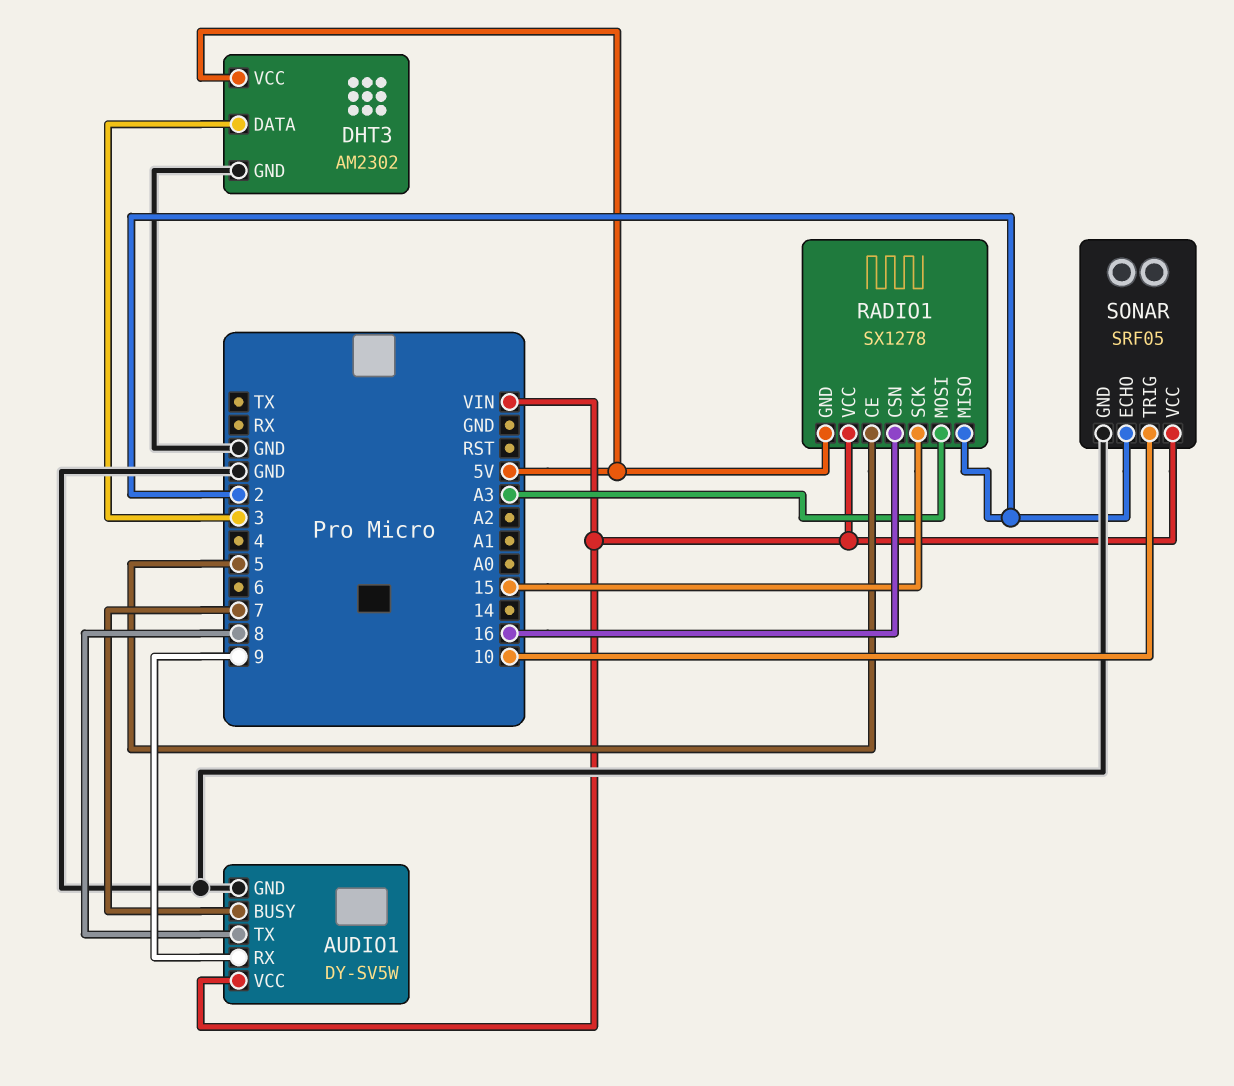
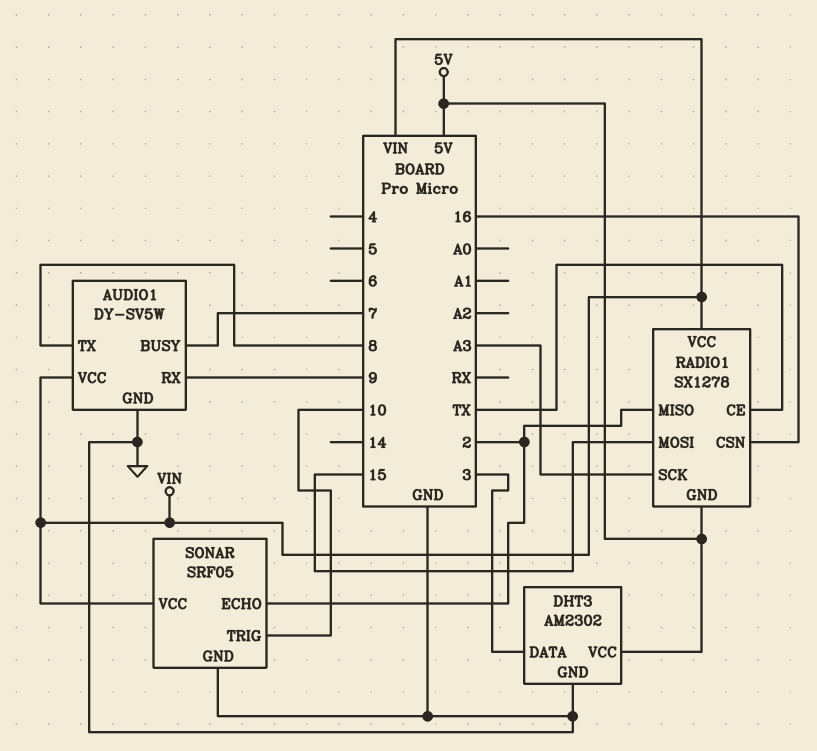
RADIO1 pin CE: 5 -> TX
RADIO1 pin MOSI: A3 -> 15
RADIO1 pin SCK: 15 -> A3

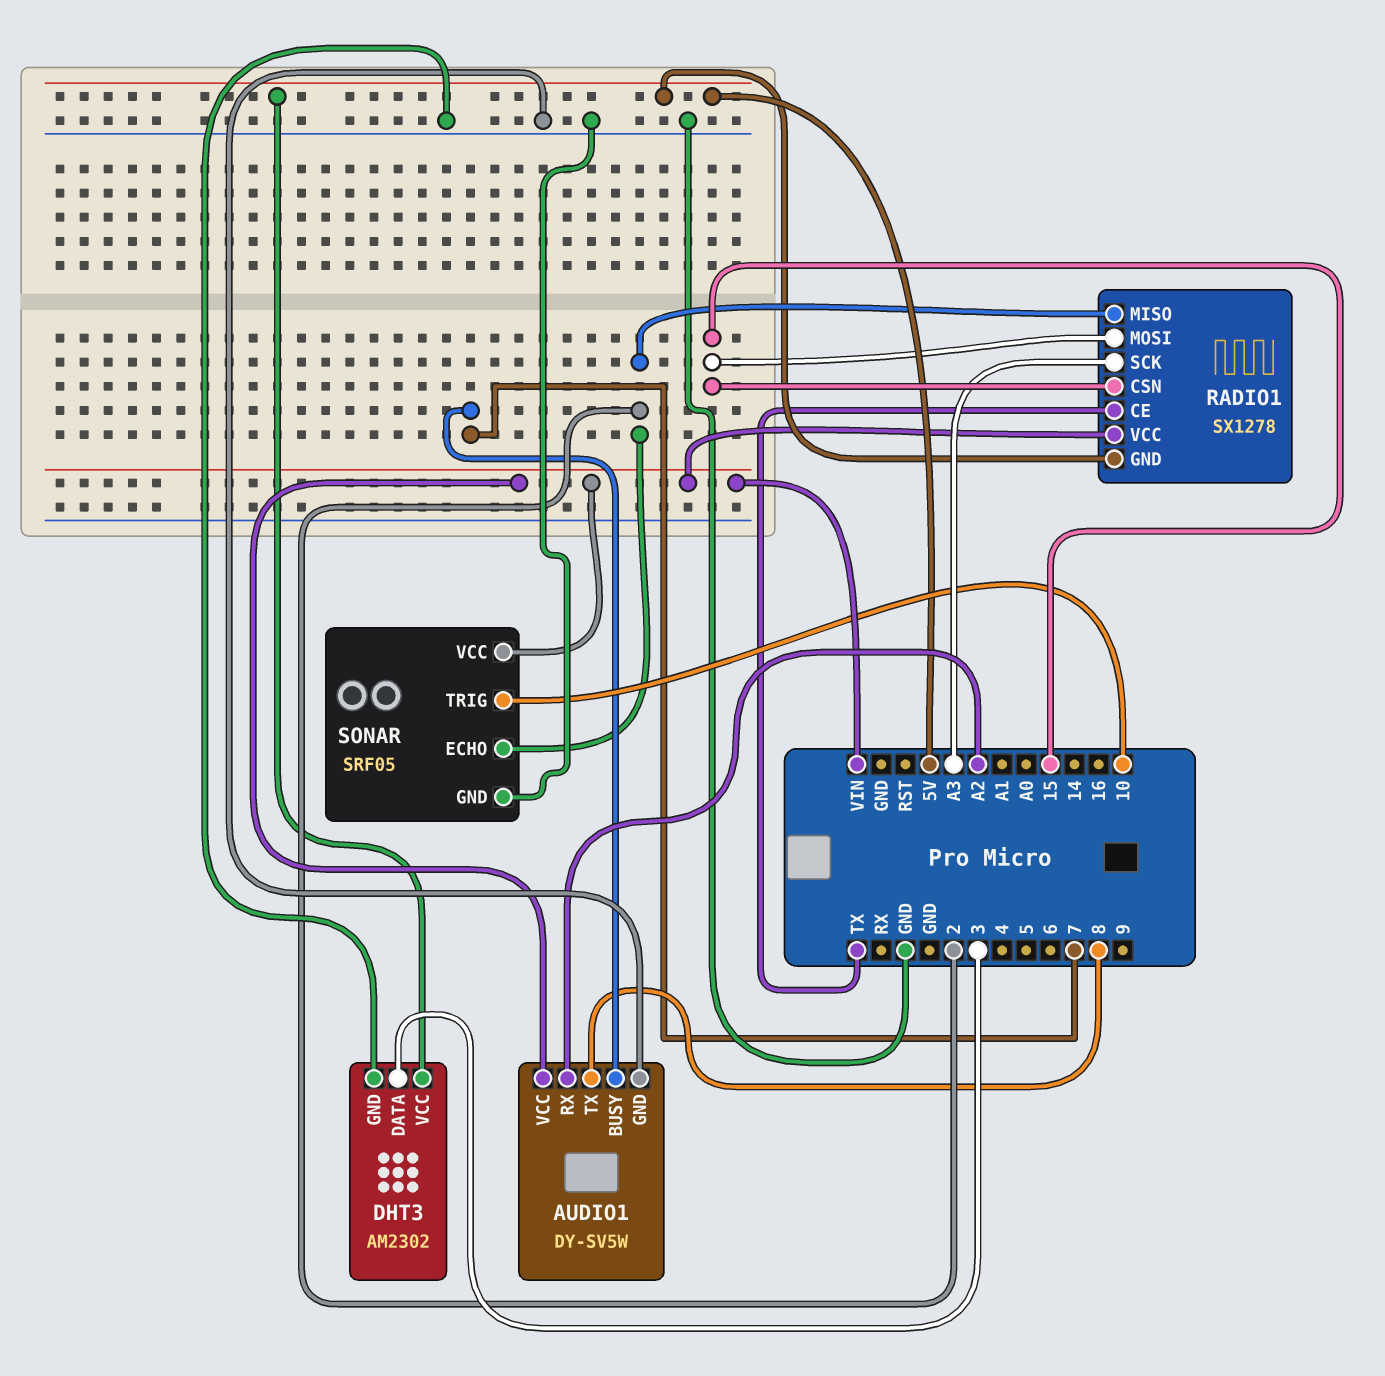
AUDIO1 pin RX: 9 -> A2
RADIO1 pin CSN: 16 -> 15

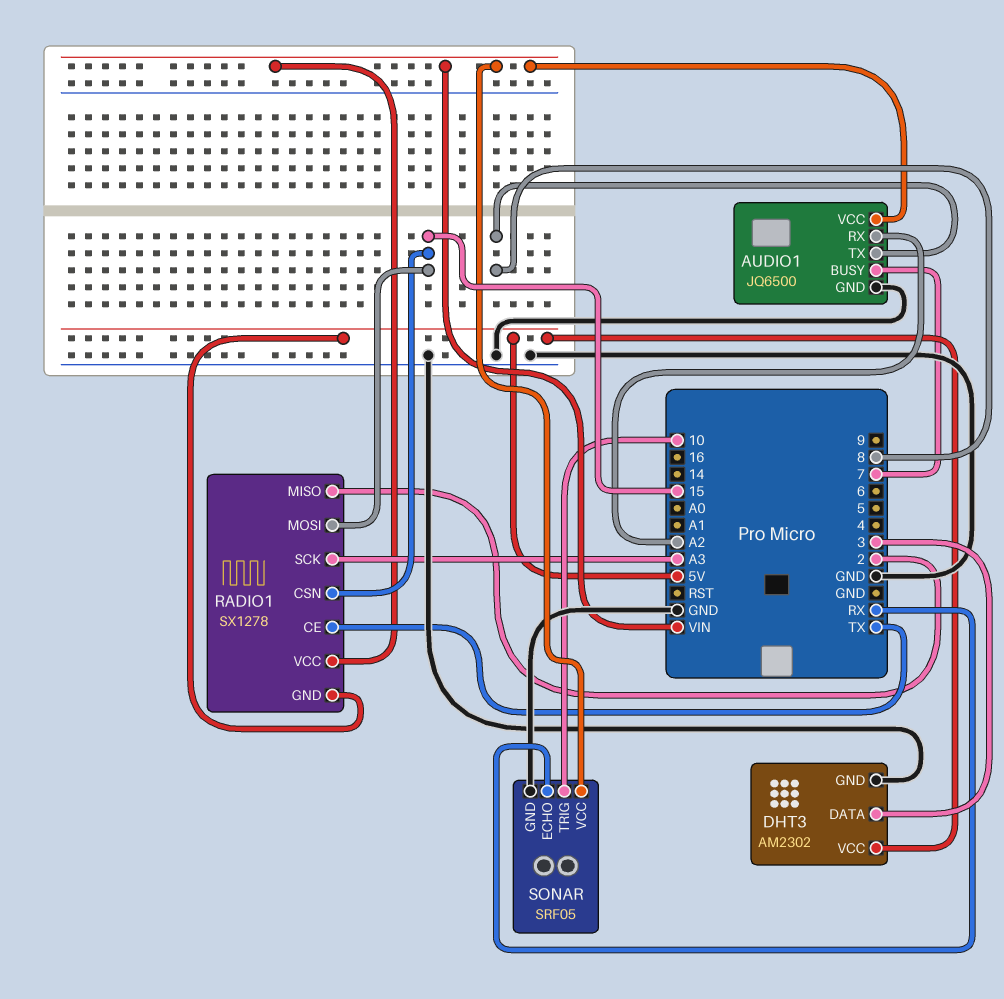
AUDIO1: DY-SV5W -> JQ6500
SONAR pin ECHO: 2 -> RX

